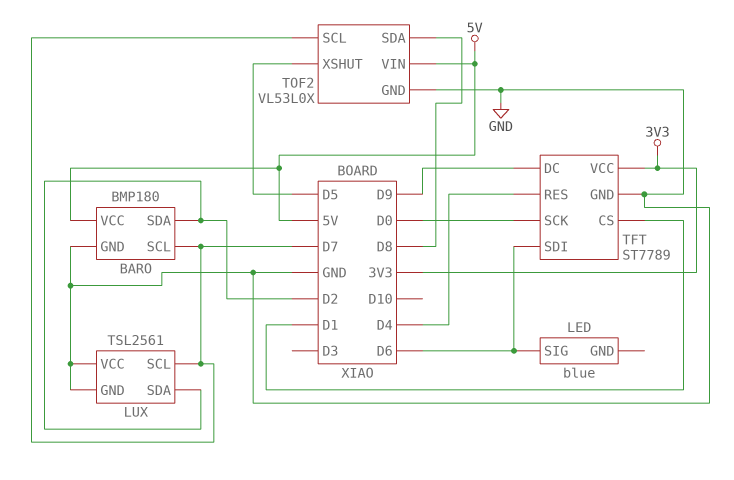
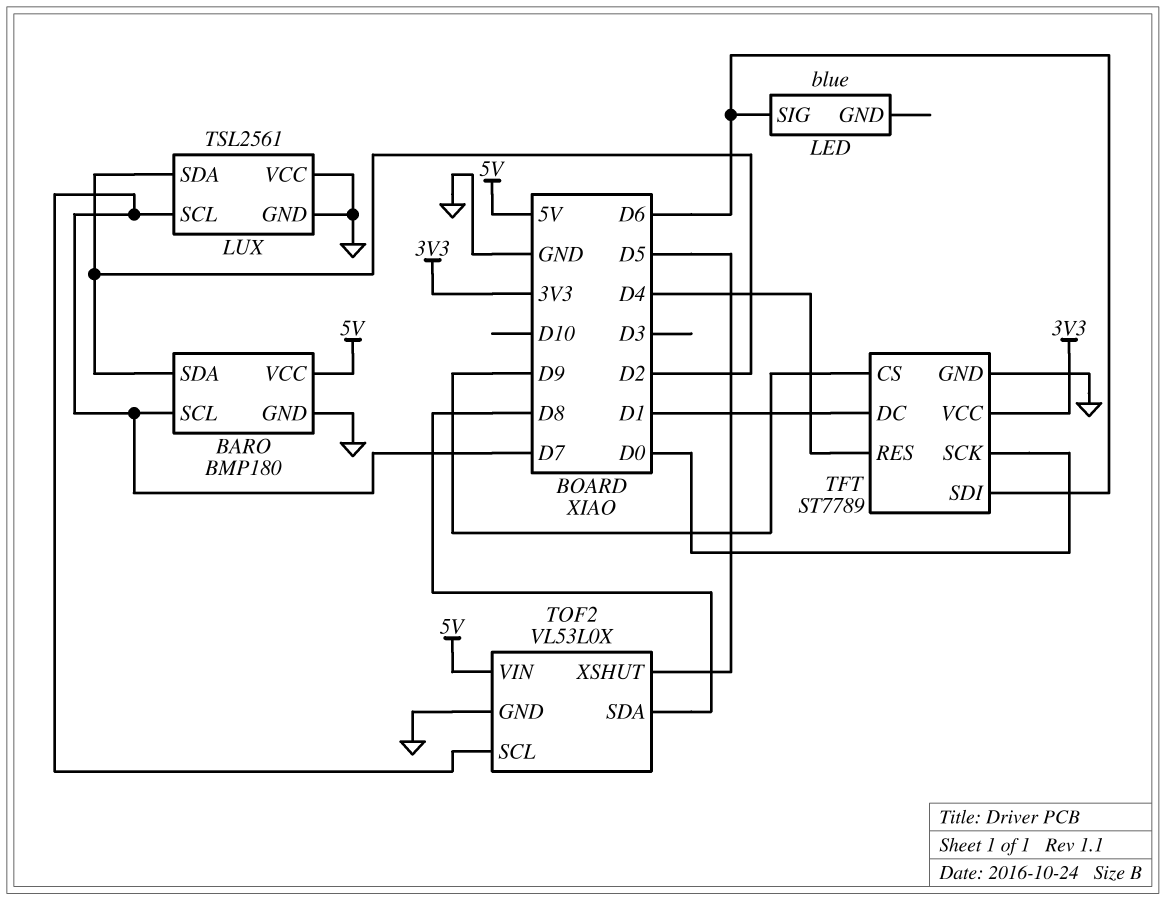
TFT pin CS: D1 -> D9
TFT pin DC: D9 -> D1

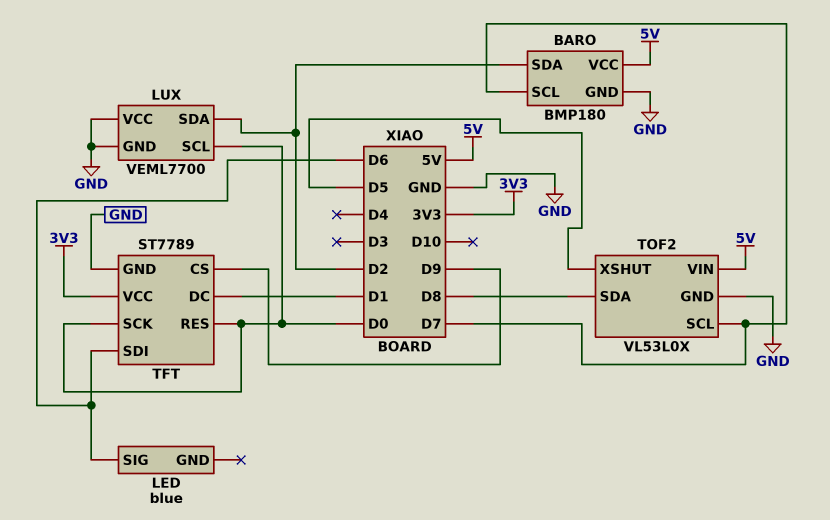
LUX: TSL2561 -> VEML7700
LUX pin SCL: D7 -> D0
TFT pin RES: D4 -> D0

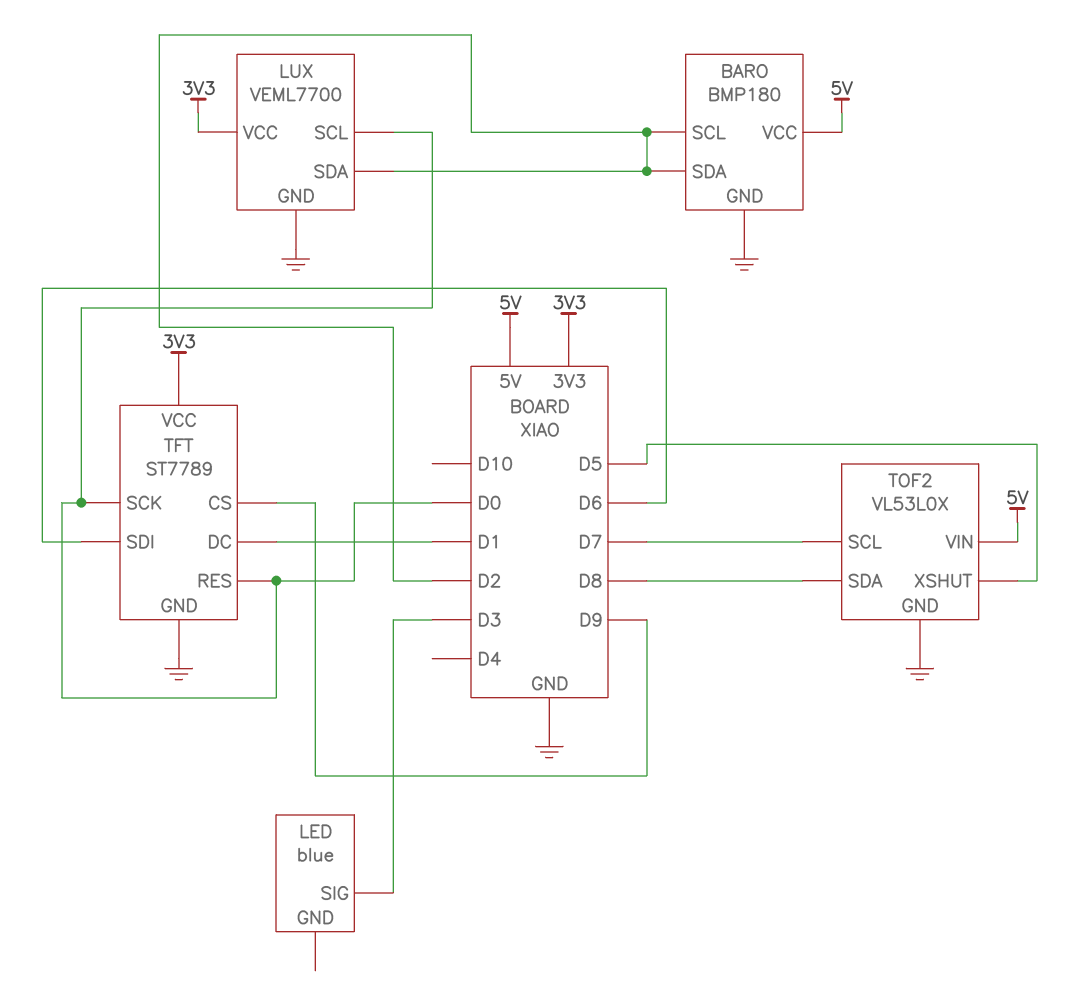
BARO pin SCL: D7 -> D2
LED pin SIG: D6 -> D3
LUX pin VCC: GND -> 3V3

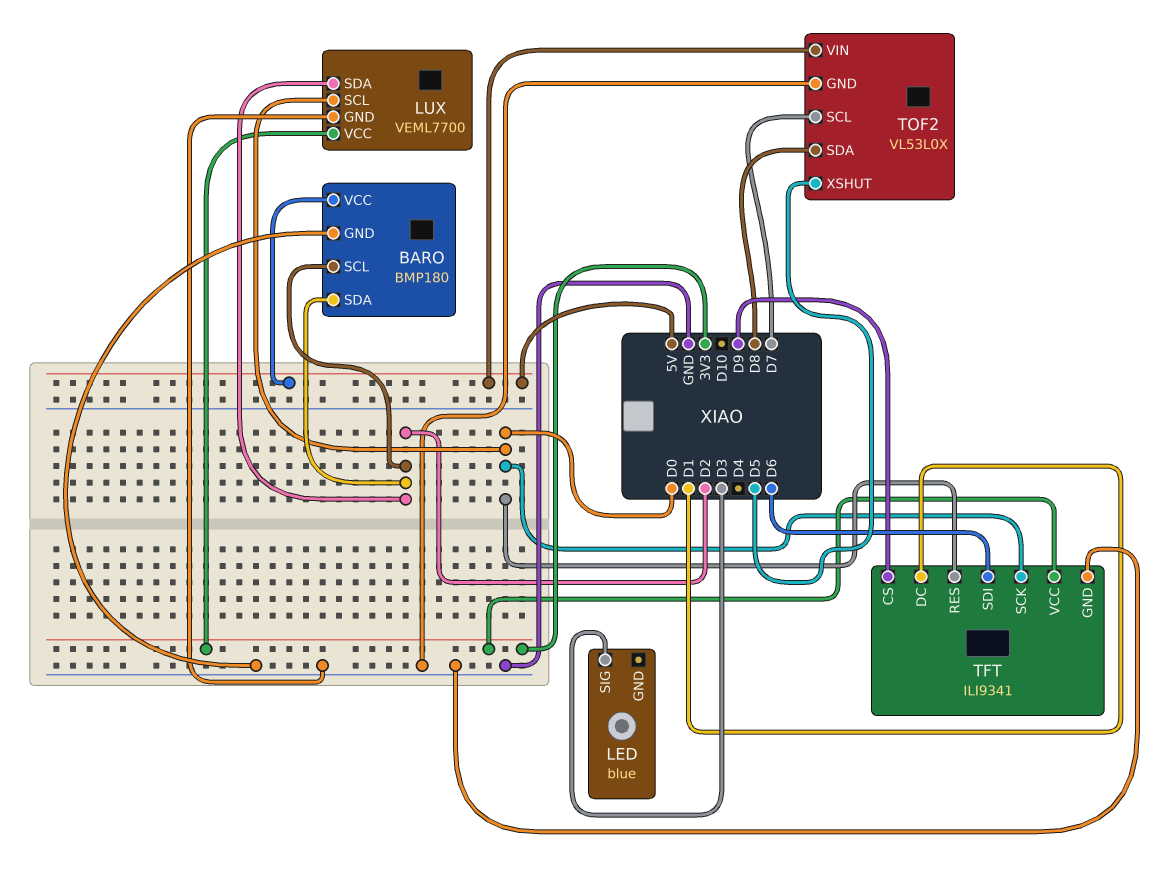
TFT: ST7789 -> ILI9341

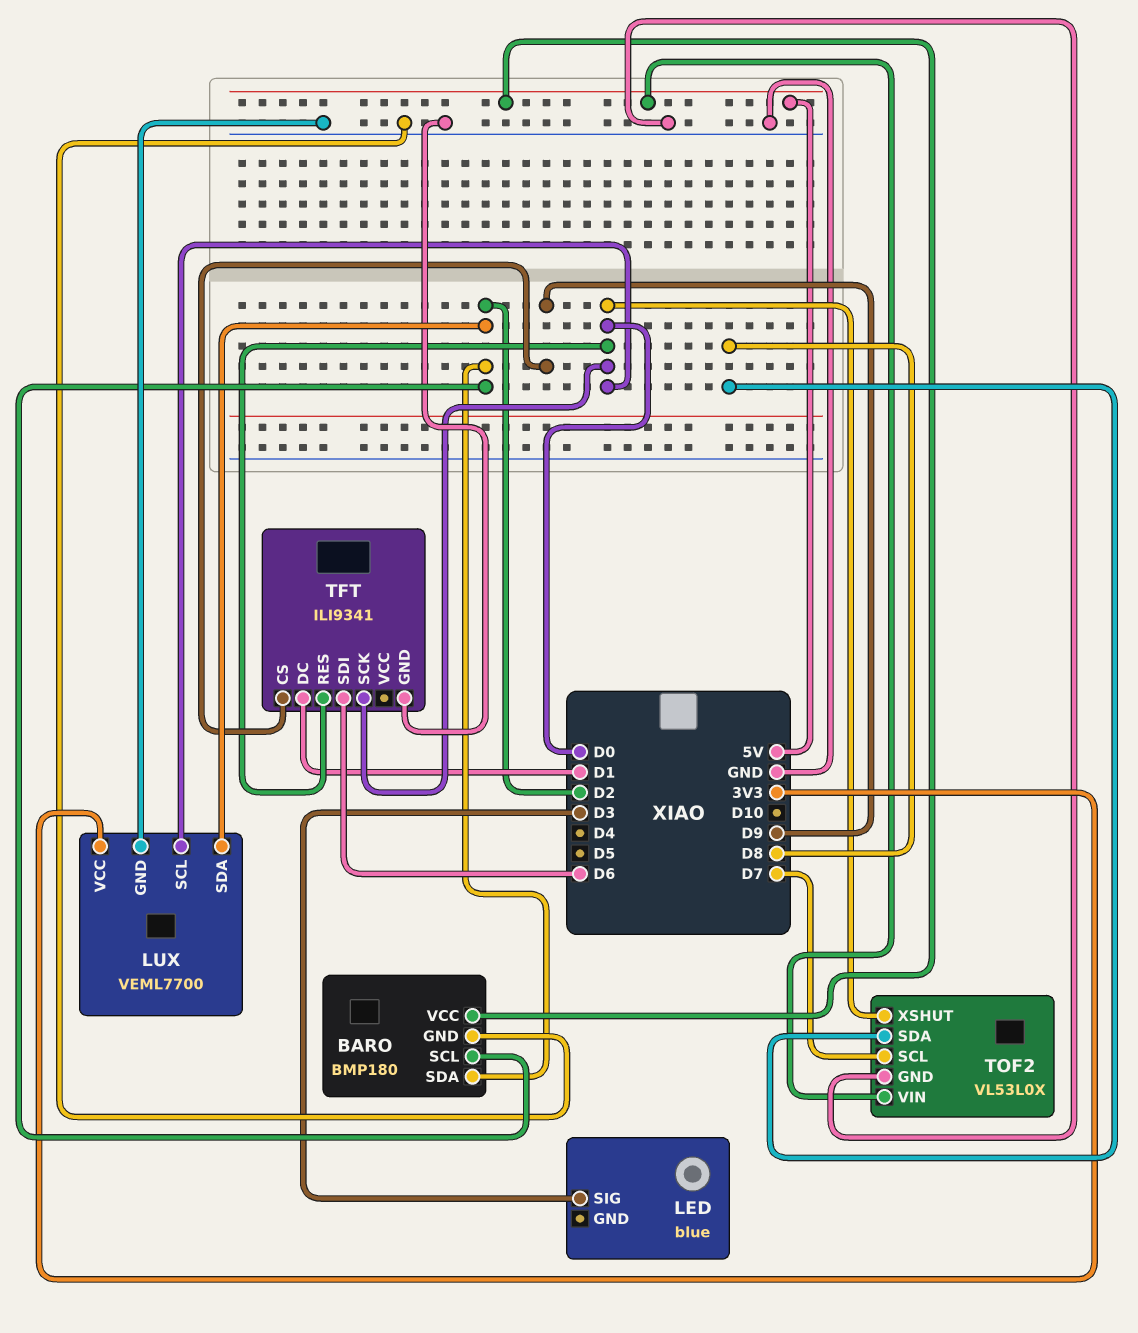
TFT pin VCC: 3V3 -> none
TOF2 pin XSHUT: D5 -> D0

